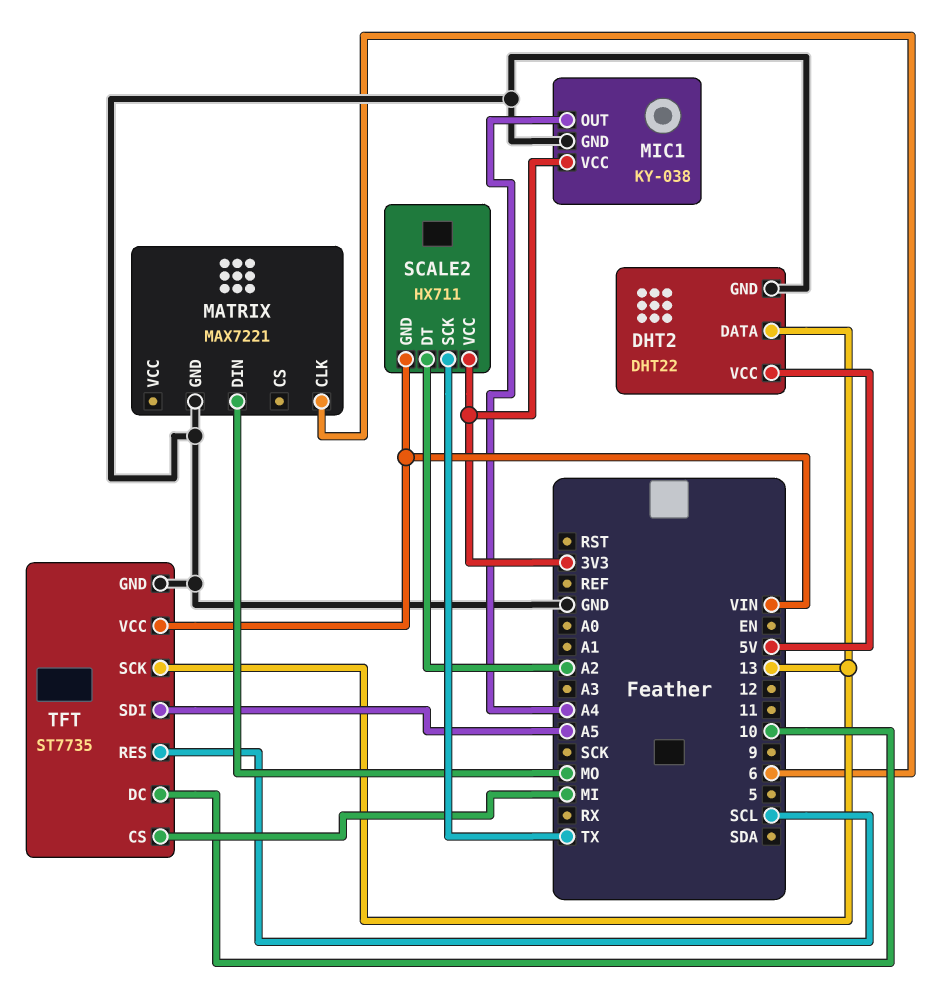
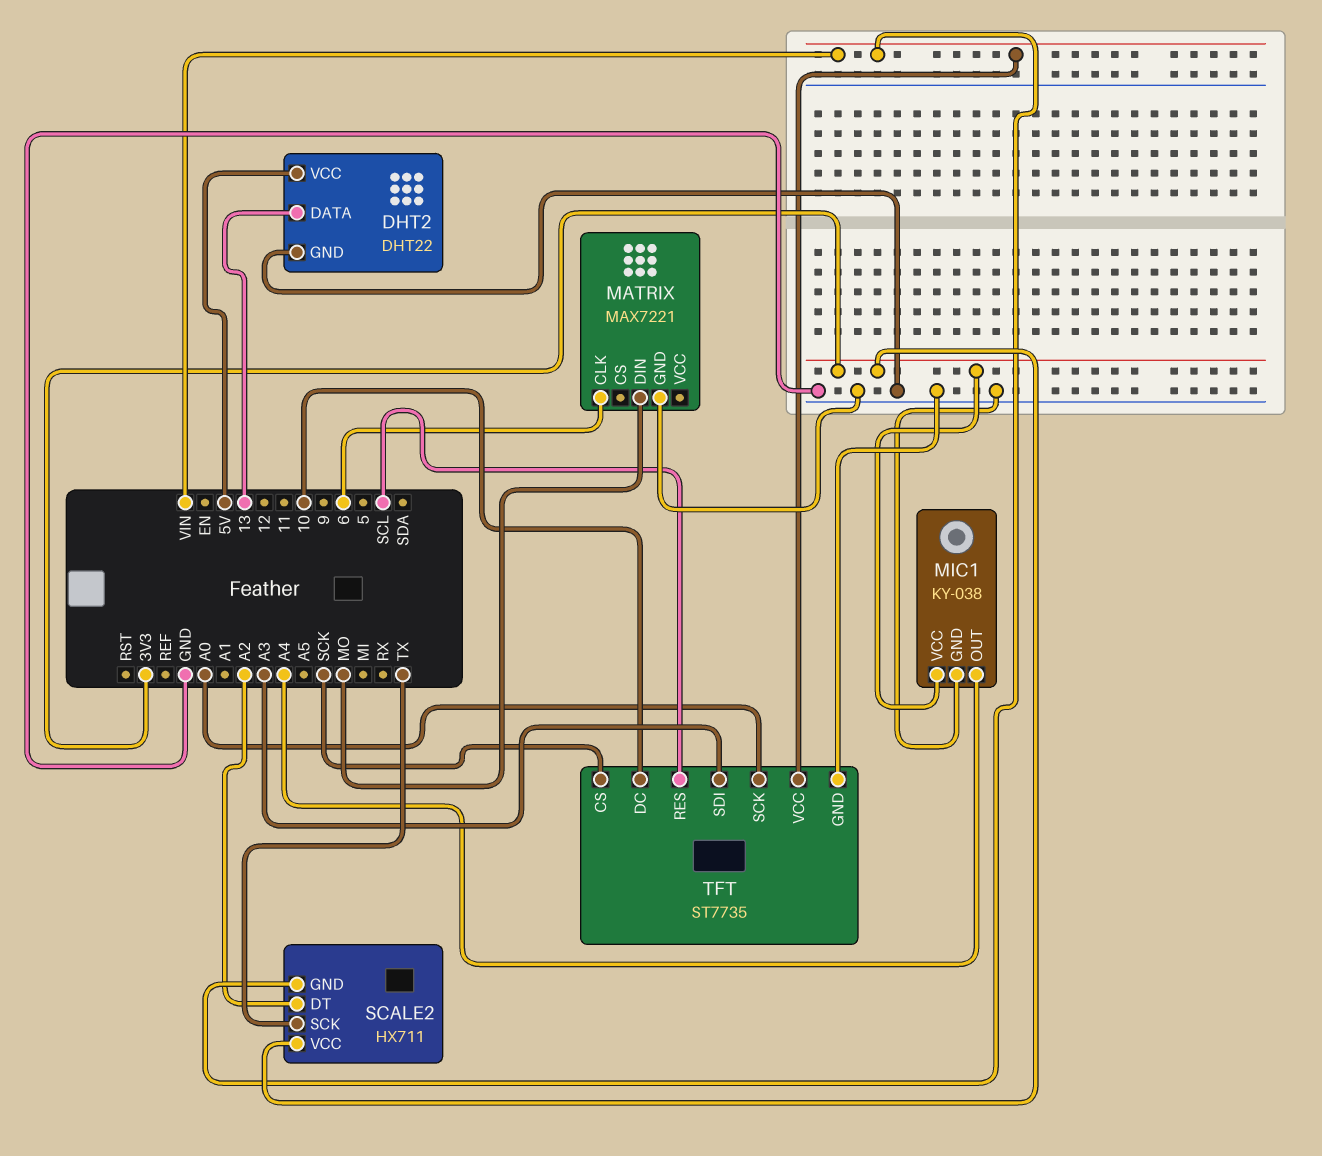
TFT pin CS: MI -> SCK
TFT pin SCK: 13 -> A0
TFT pin SDI: A5 -> A3

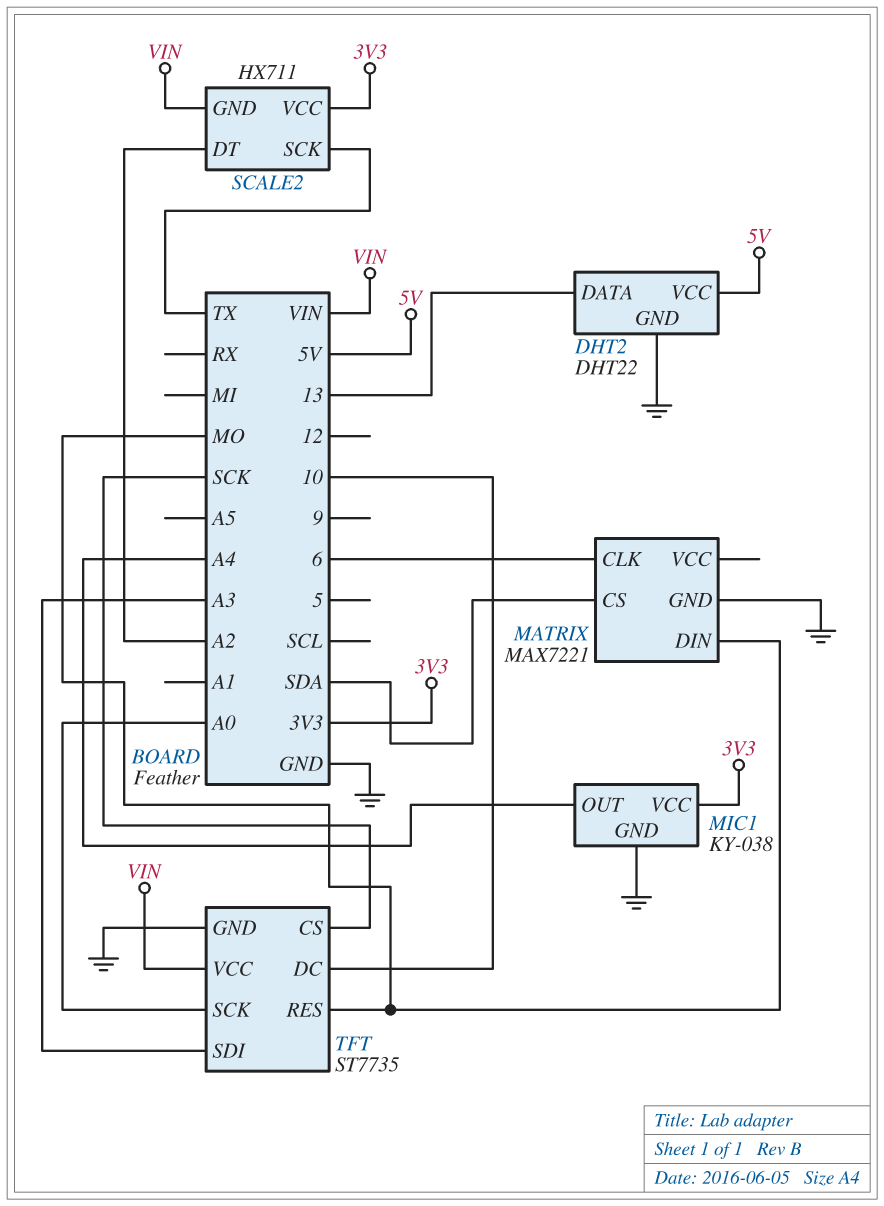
MATRIX pin CS: none -> SDA
TFT pin RES: SCL -> MO

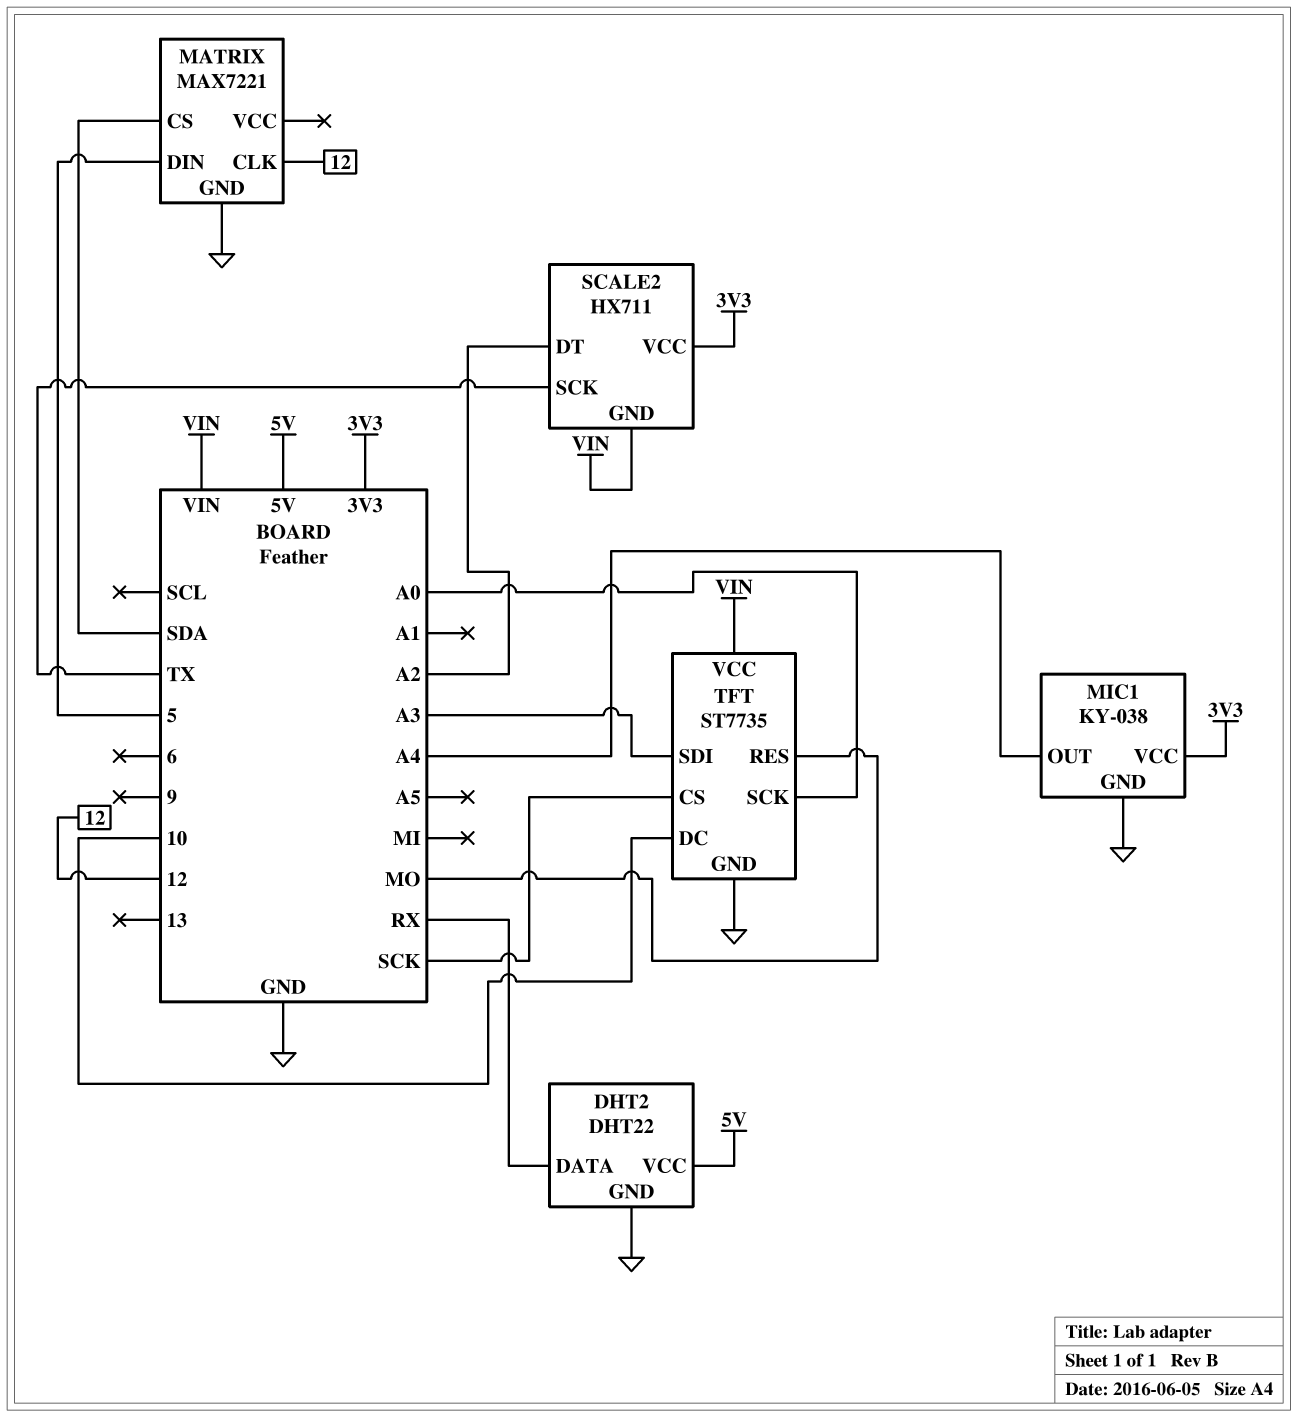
DHT2 pin DATA: 13 -> RX
MATRIX pin CLK: 6 -> 12
MATRIX pin DIN: MO -> 5

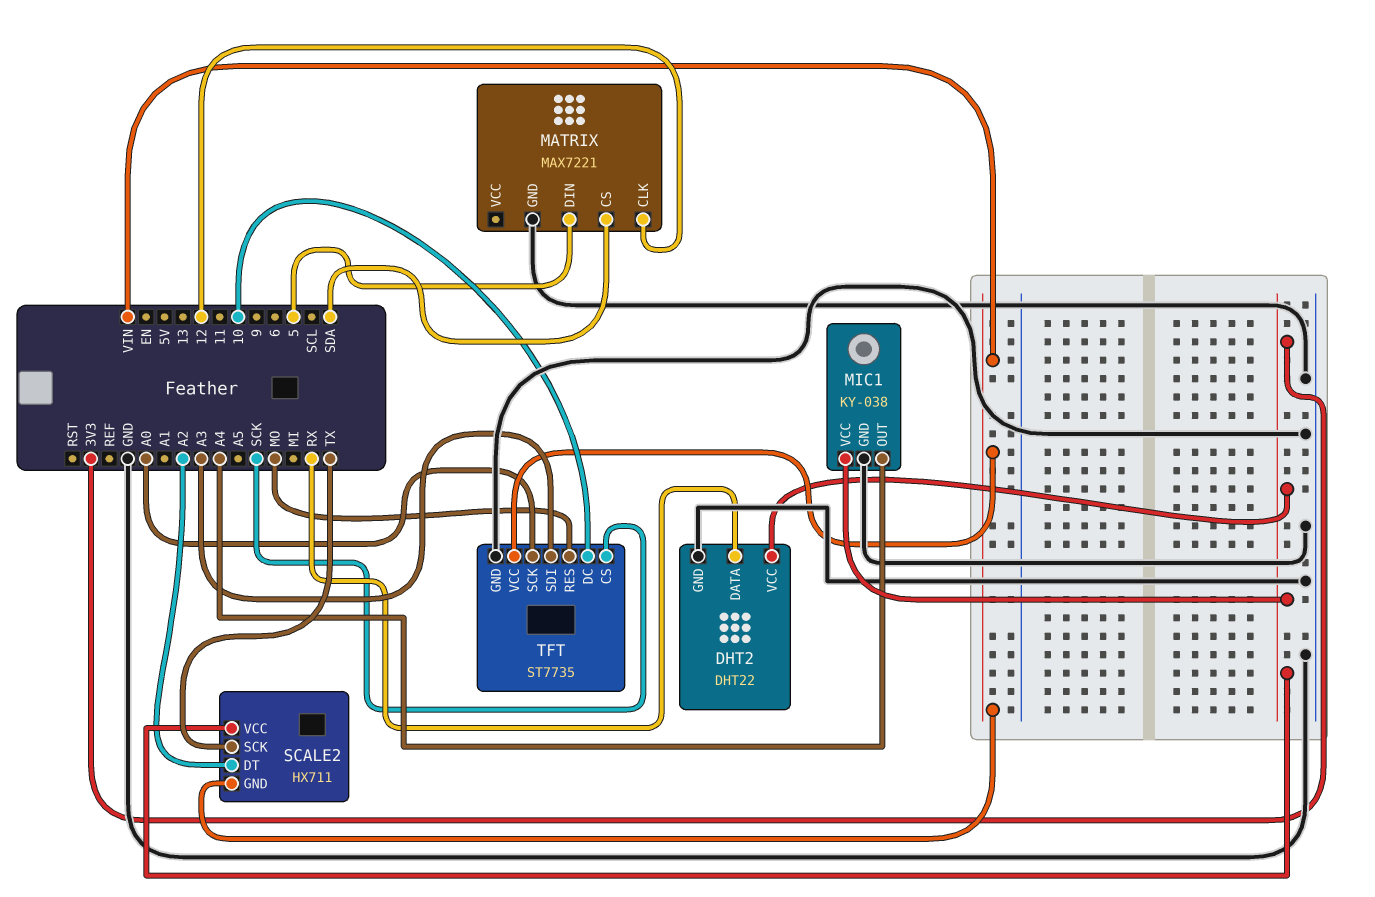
DHT2 pin VCC: 5V -> 3V3

